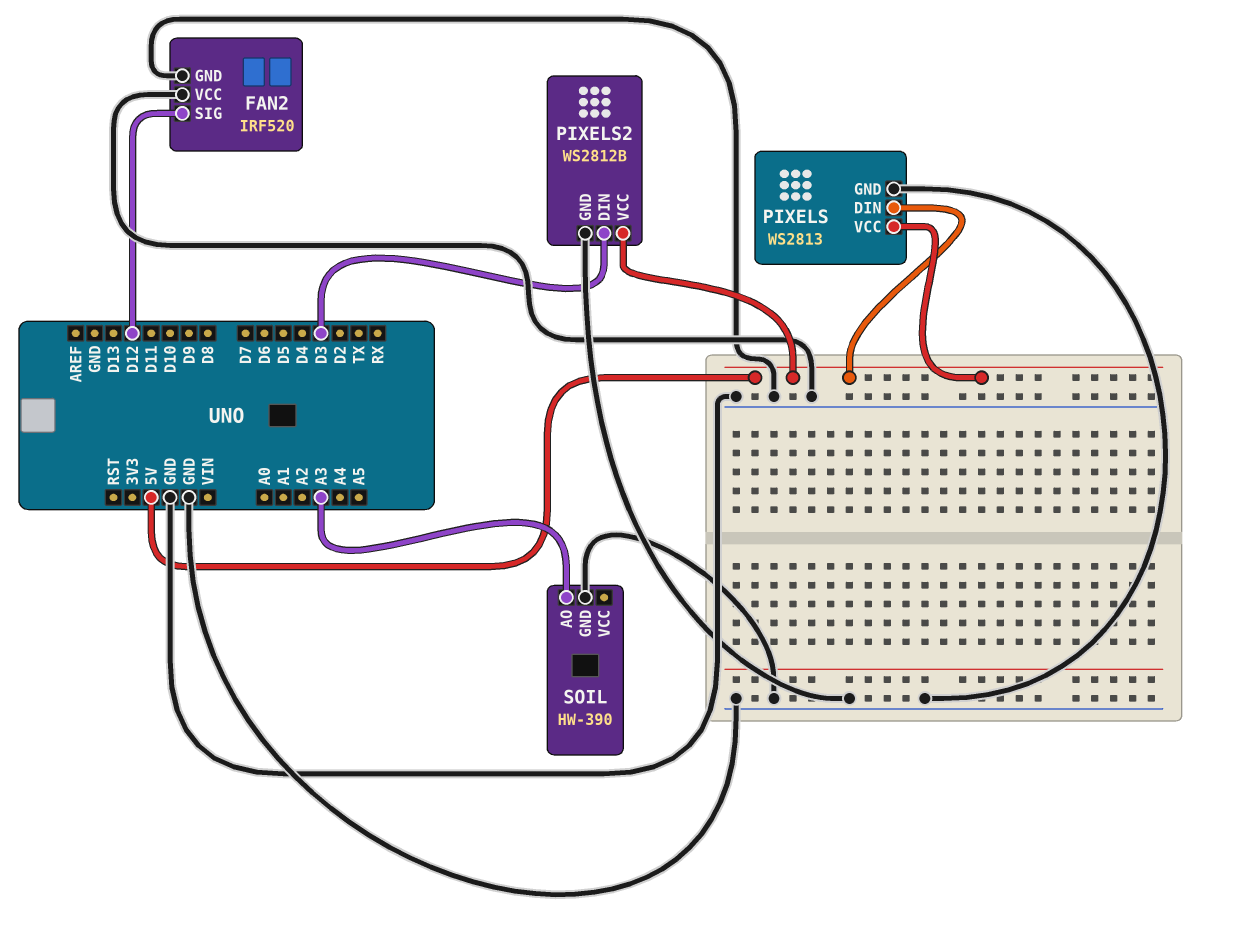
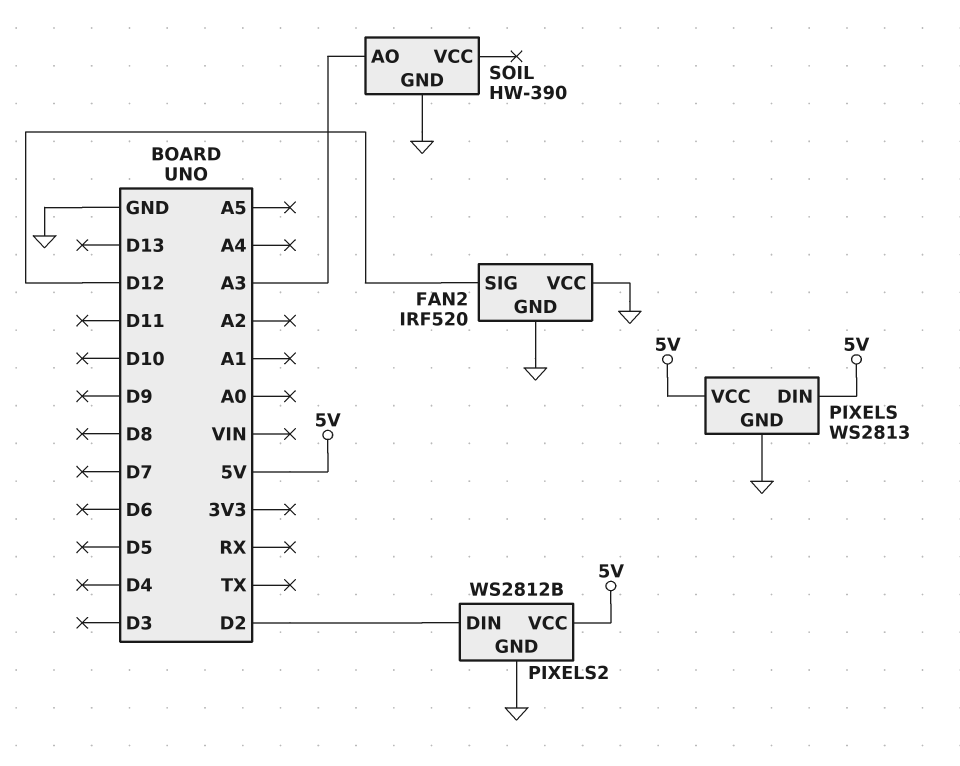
PIXELS2 pin DIN: D3 -> D2

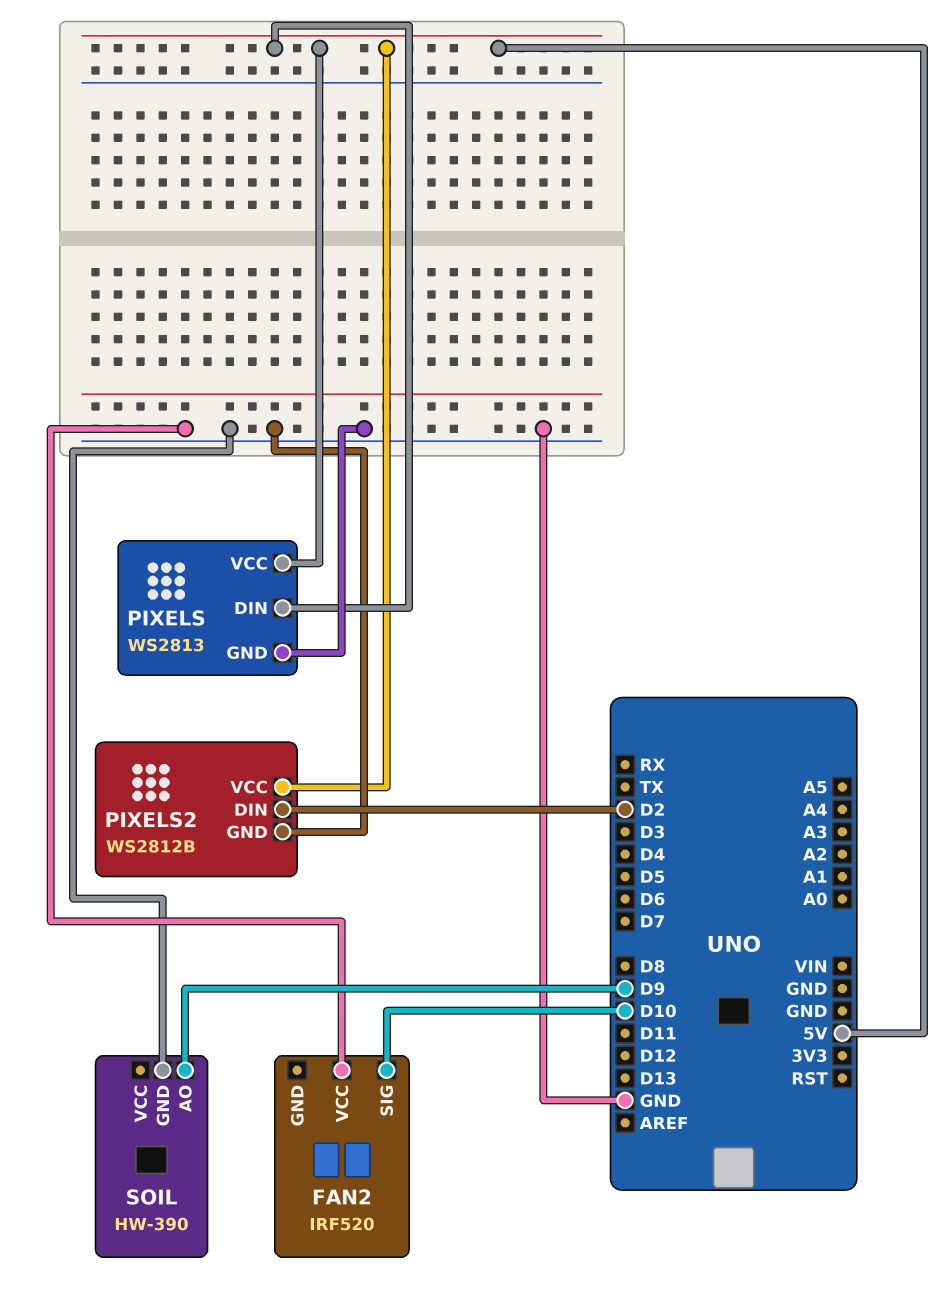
FAN2 pin GND: GND -> none
FAN2 pin SIG: D12 -> D10
SOIL pin AO: A3 -> D9

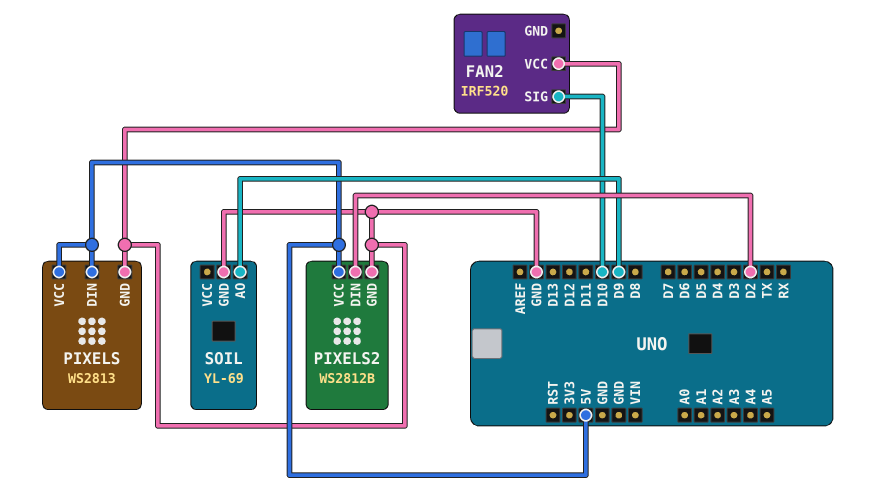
SOIL: HW-390 -> YL-69

